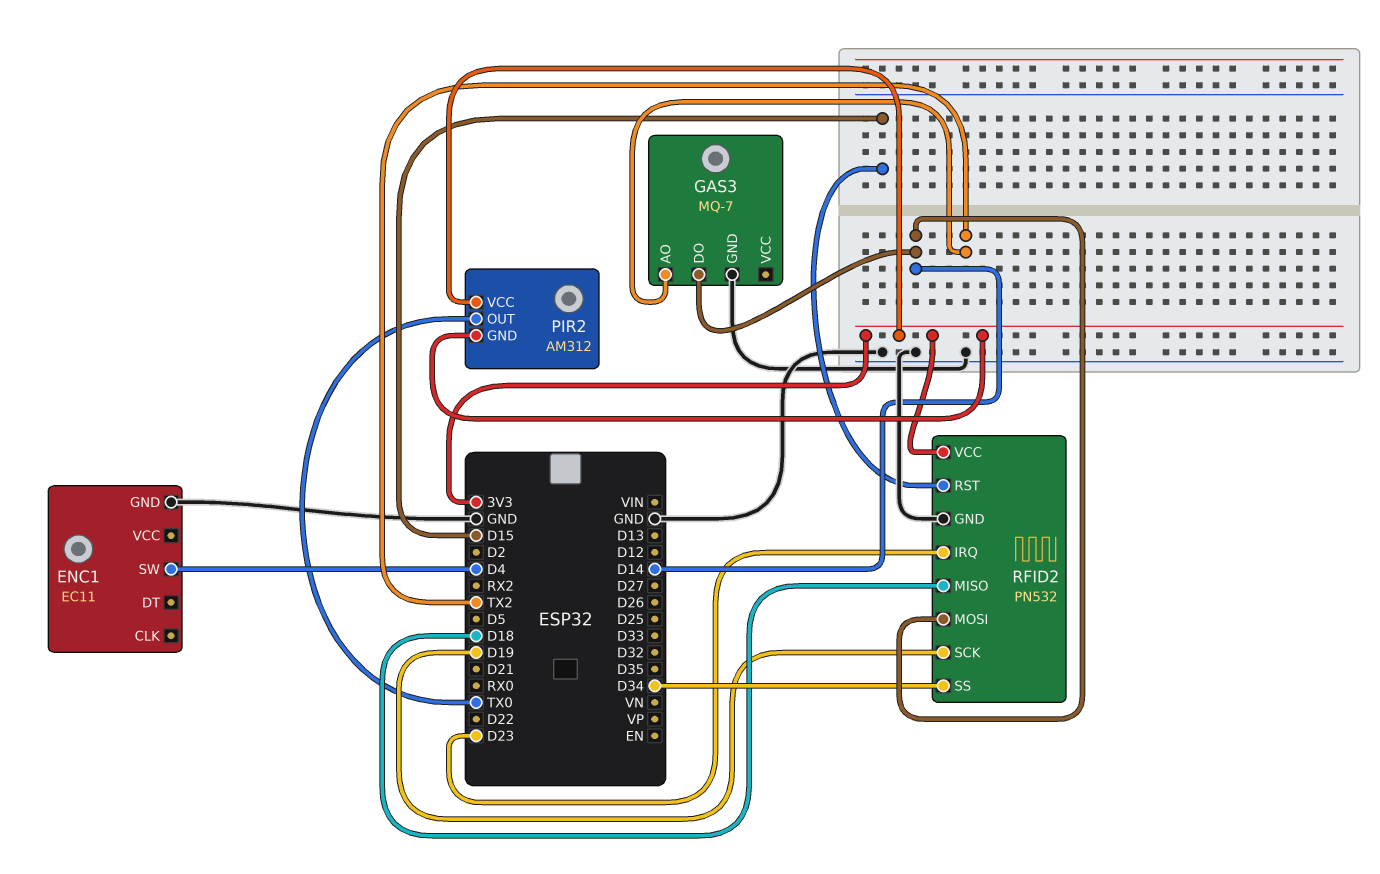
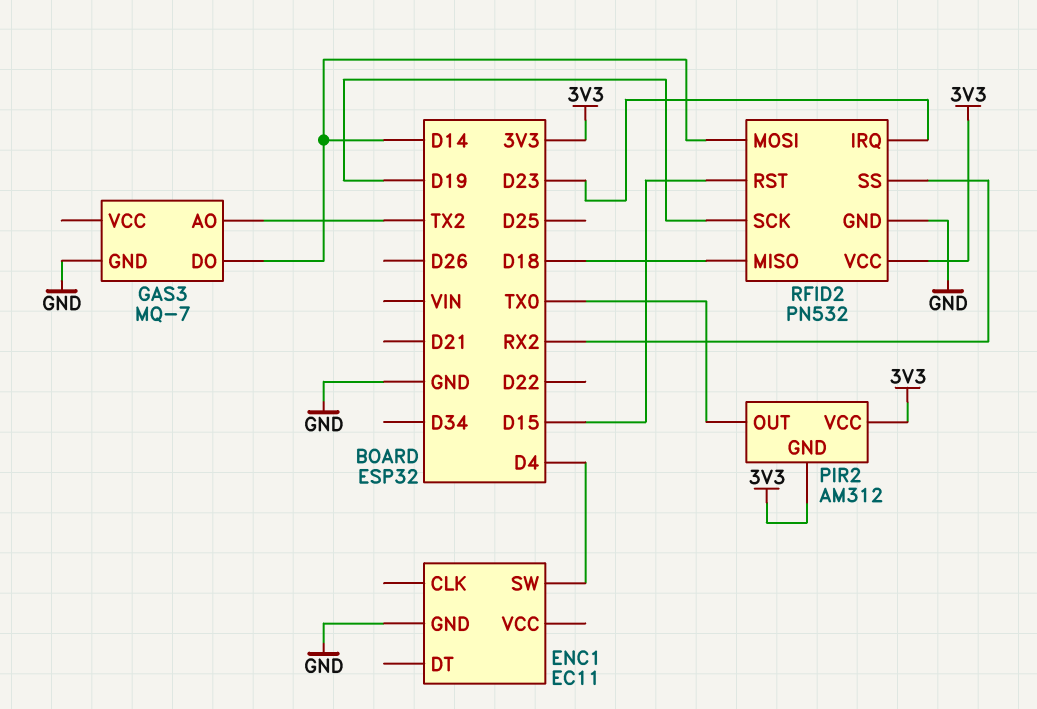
RFID2 pin SS: D34 -> RX2

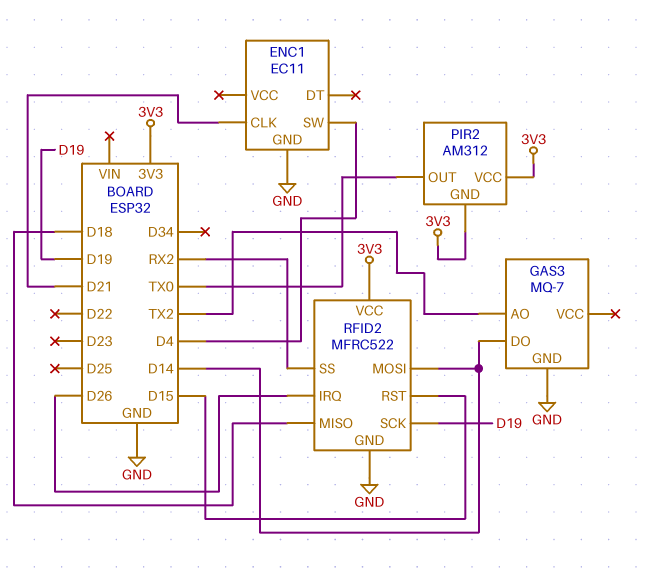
ENC1 pin CLK: none -> D21
RFID2: PN532 -> MFRC522
RFID2 pin IRQ: D23 -> D26

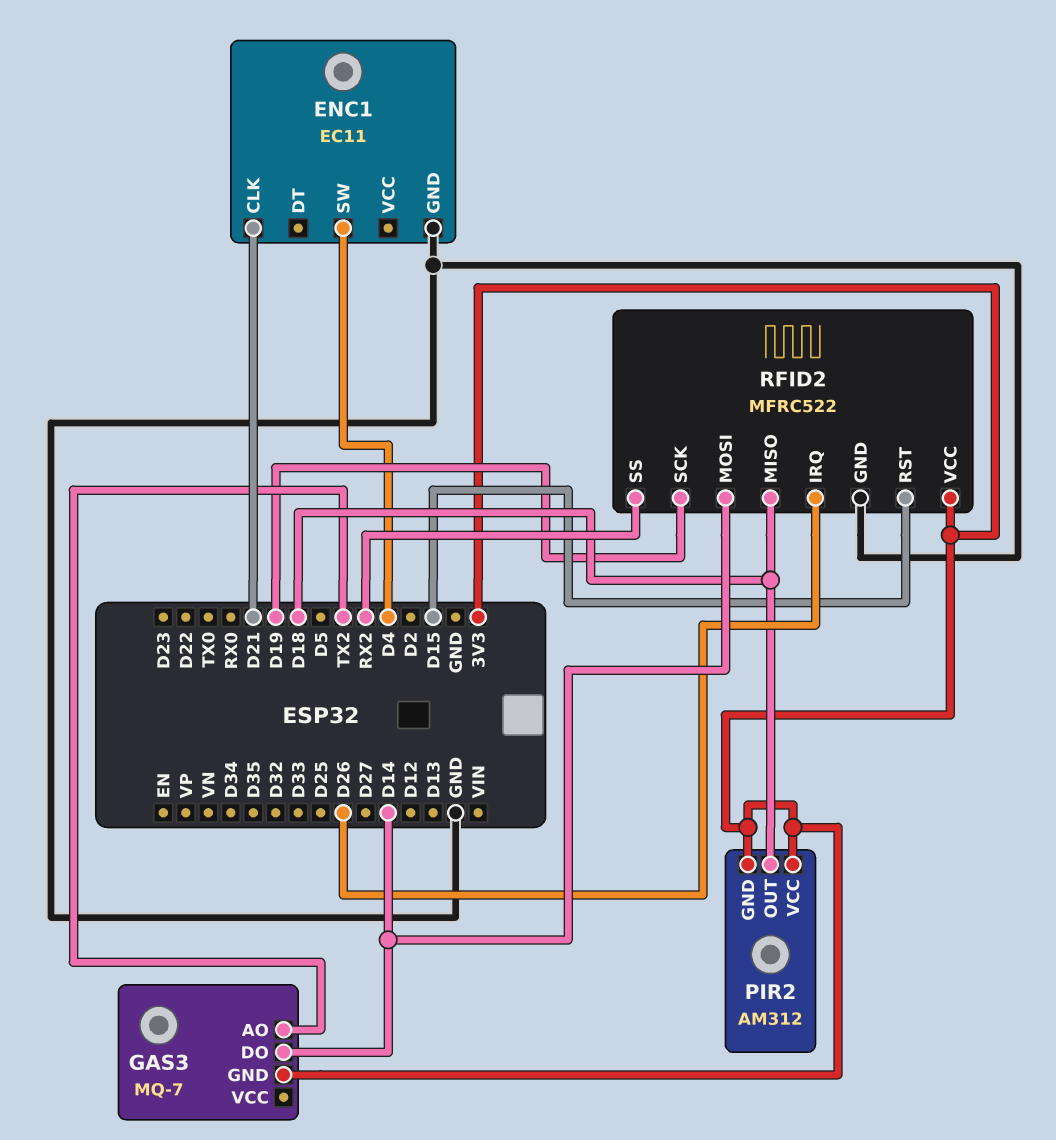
GAS3 pin GND: GND -> 3V3
PIR2 pin OUT: TX0 -> D18

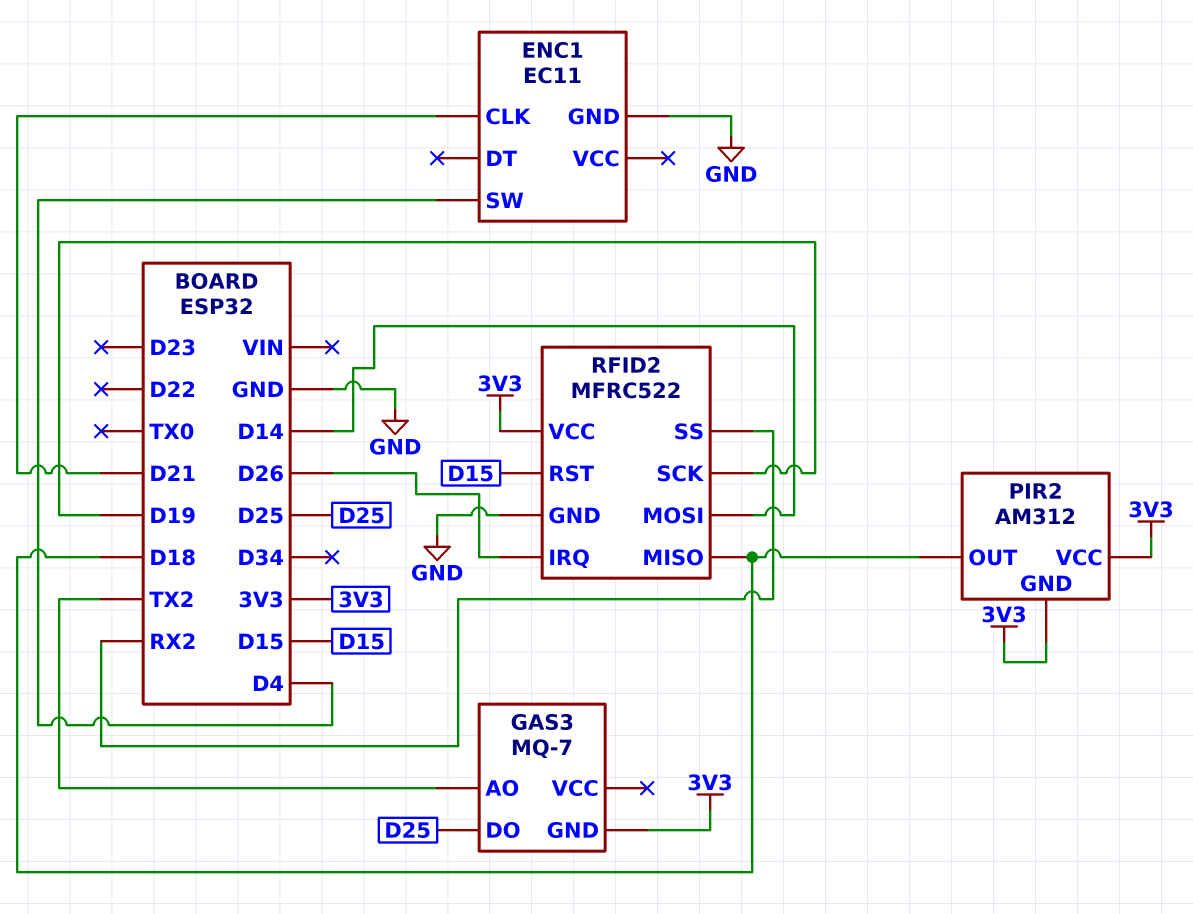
GAS3 pin DO: D14 -> D25

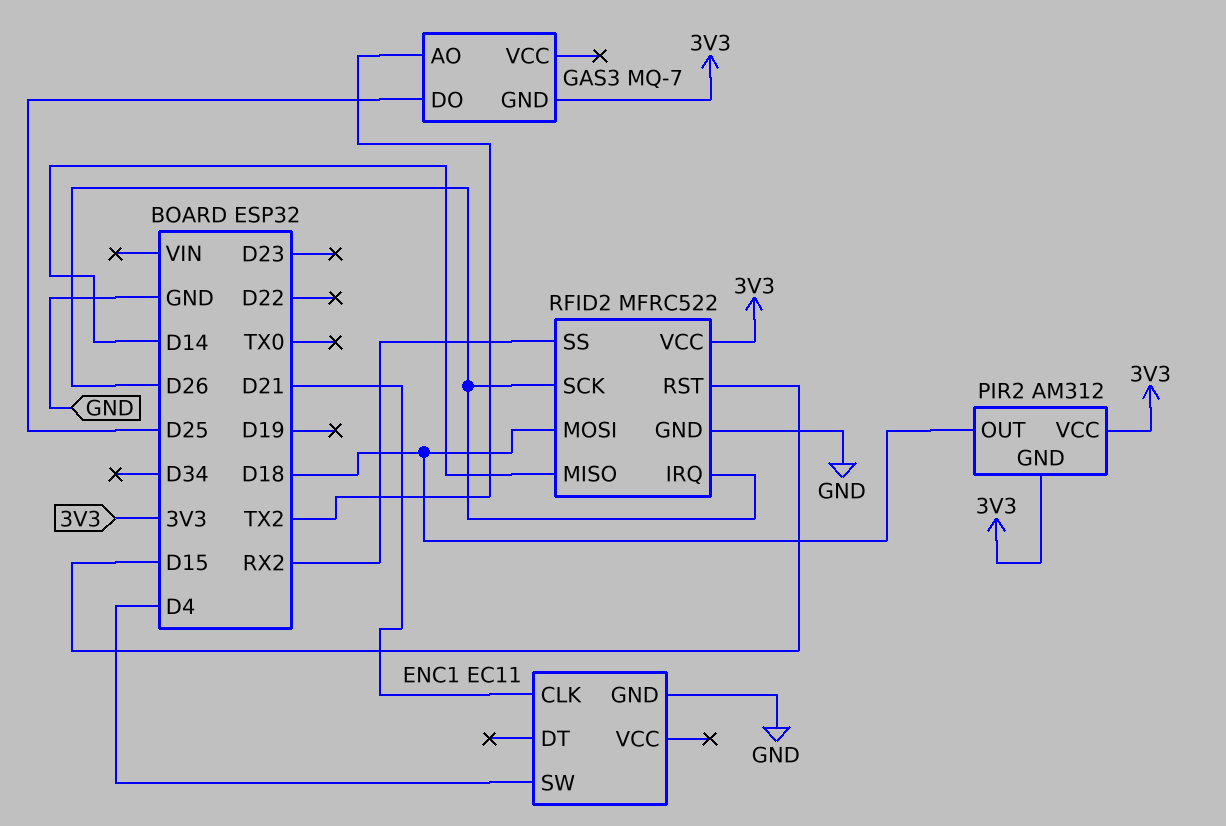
RFID2 pin MISO: D18 -> D14
RFID2 pin MOSI: D14 -> D18
RFID2 pin SCK: D19 -> D26

